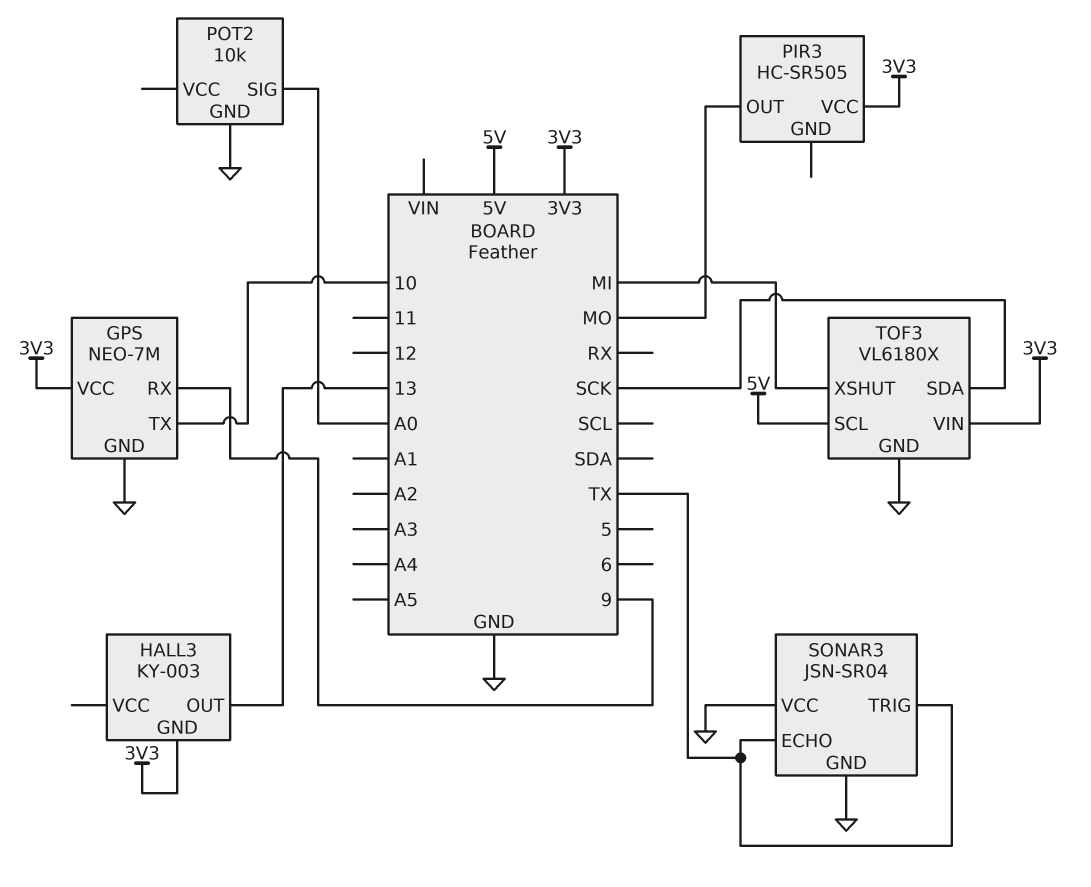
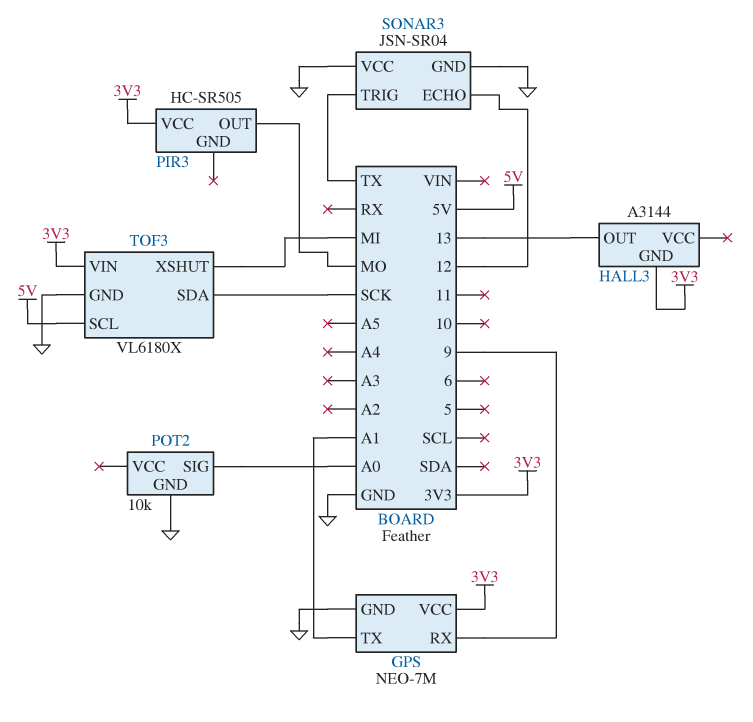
GPS pin TX: 10 -> A1
HALL3: KY-003 -> A3144
SONAR3 pin ECHO: TX -> 12

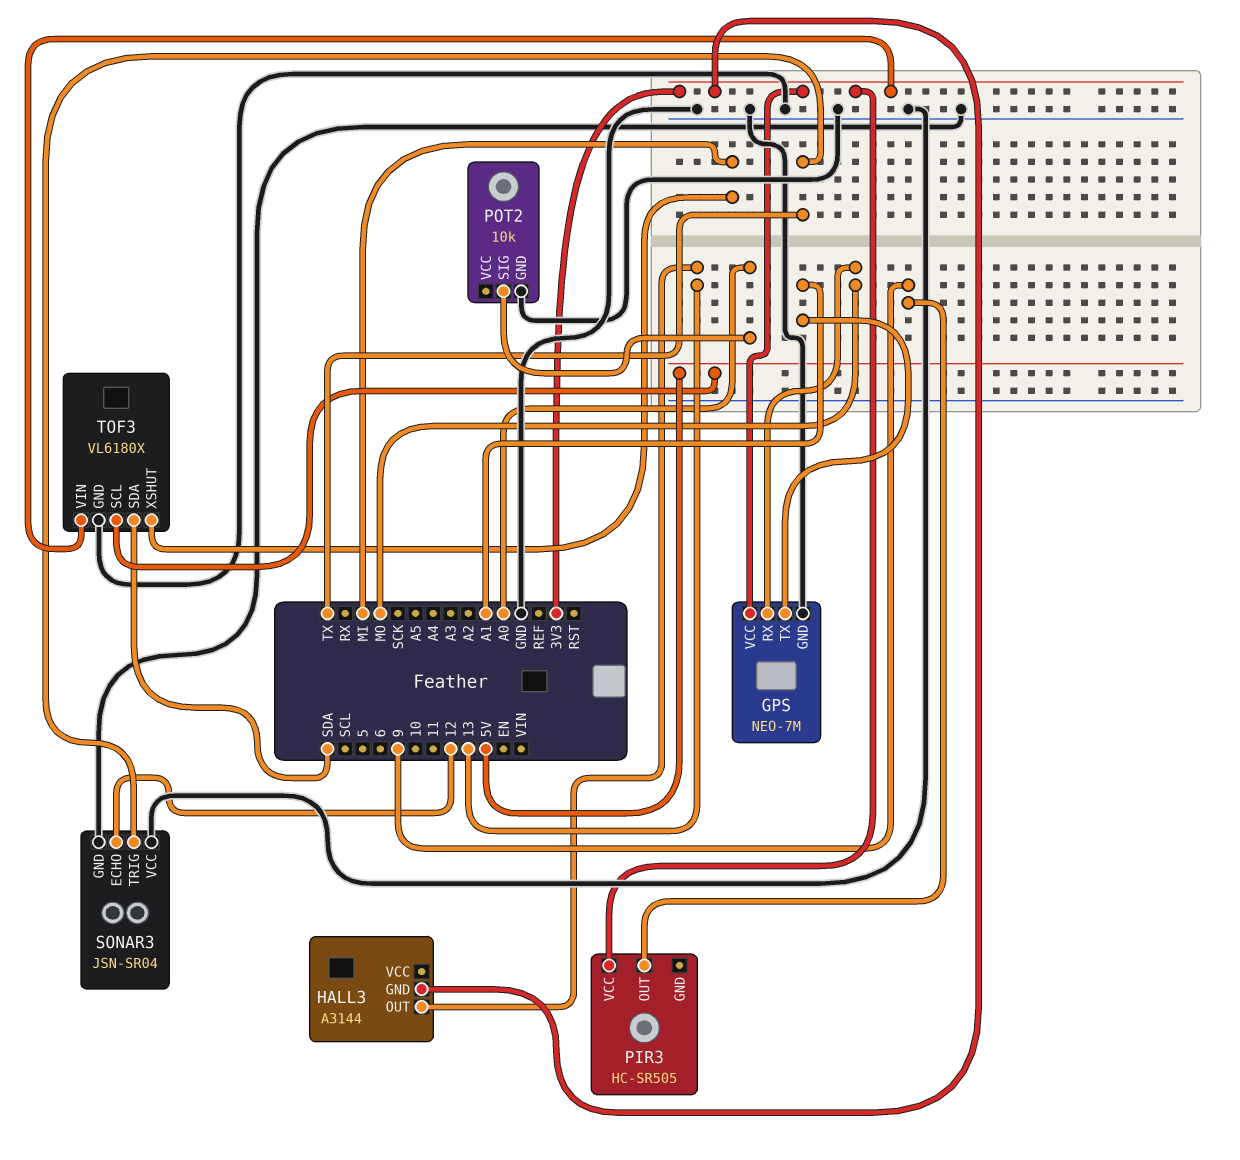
GPS pin RX: 9 -> MO
PIR3 pin OUT: MO -> 9
TOF3 pin SDA: SCK -> SDA

